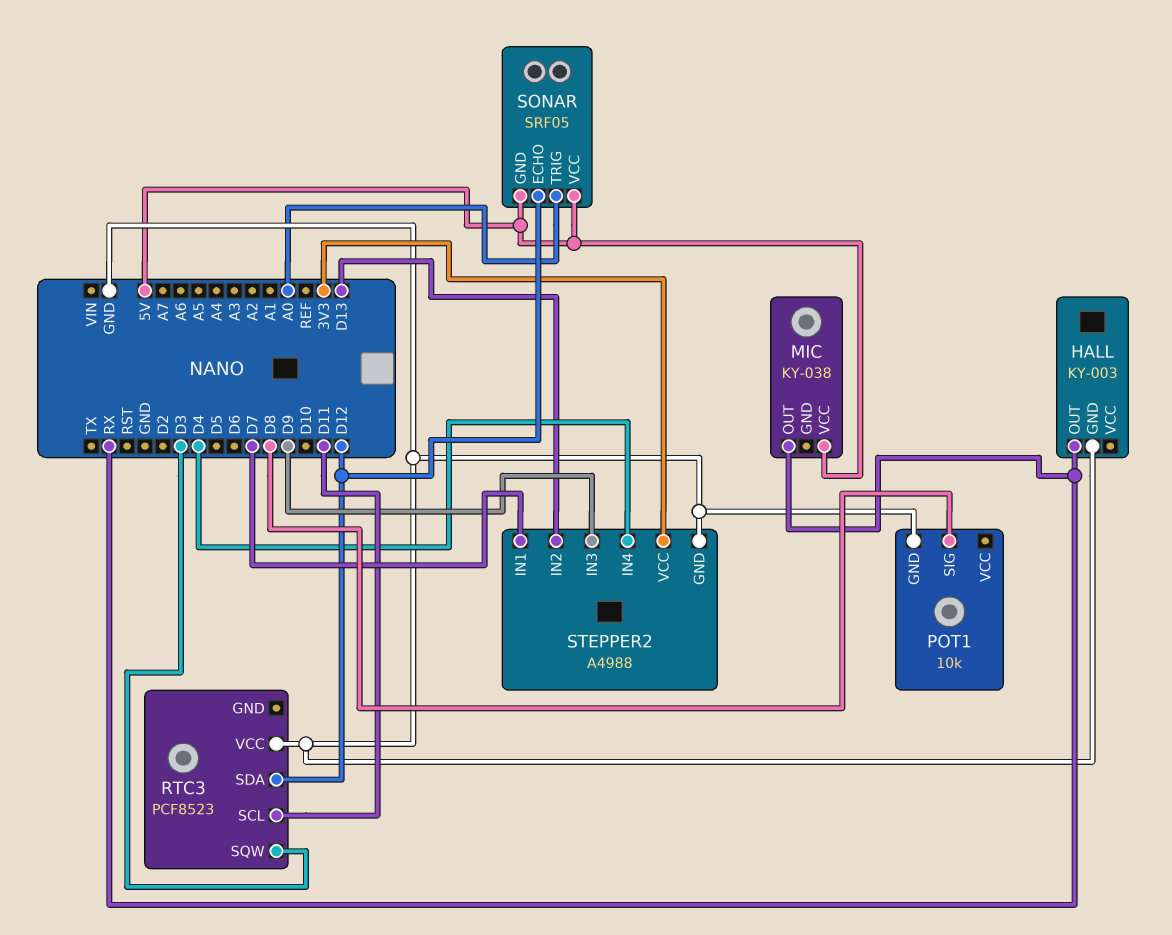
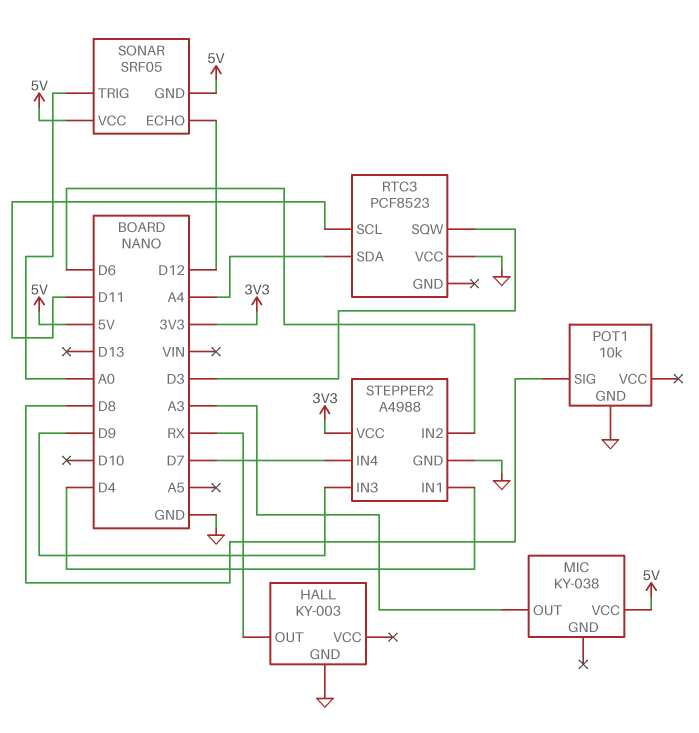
MIC pin OUT: RX -> A3
RTC3 pin SDA: D12 -> A4
STEPPER2 pin IN1: D7 -> D4
STEPPER2 pin IN2: D13 -> D6
STEPPER2 pin IN4: D4 -> D7

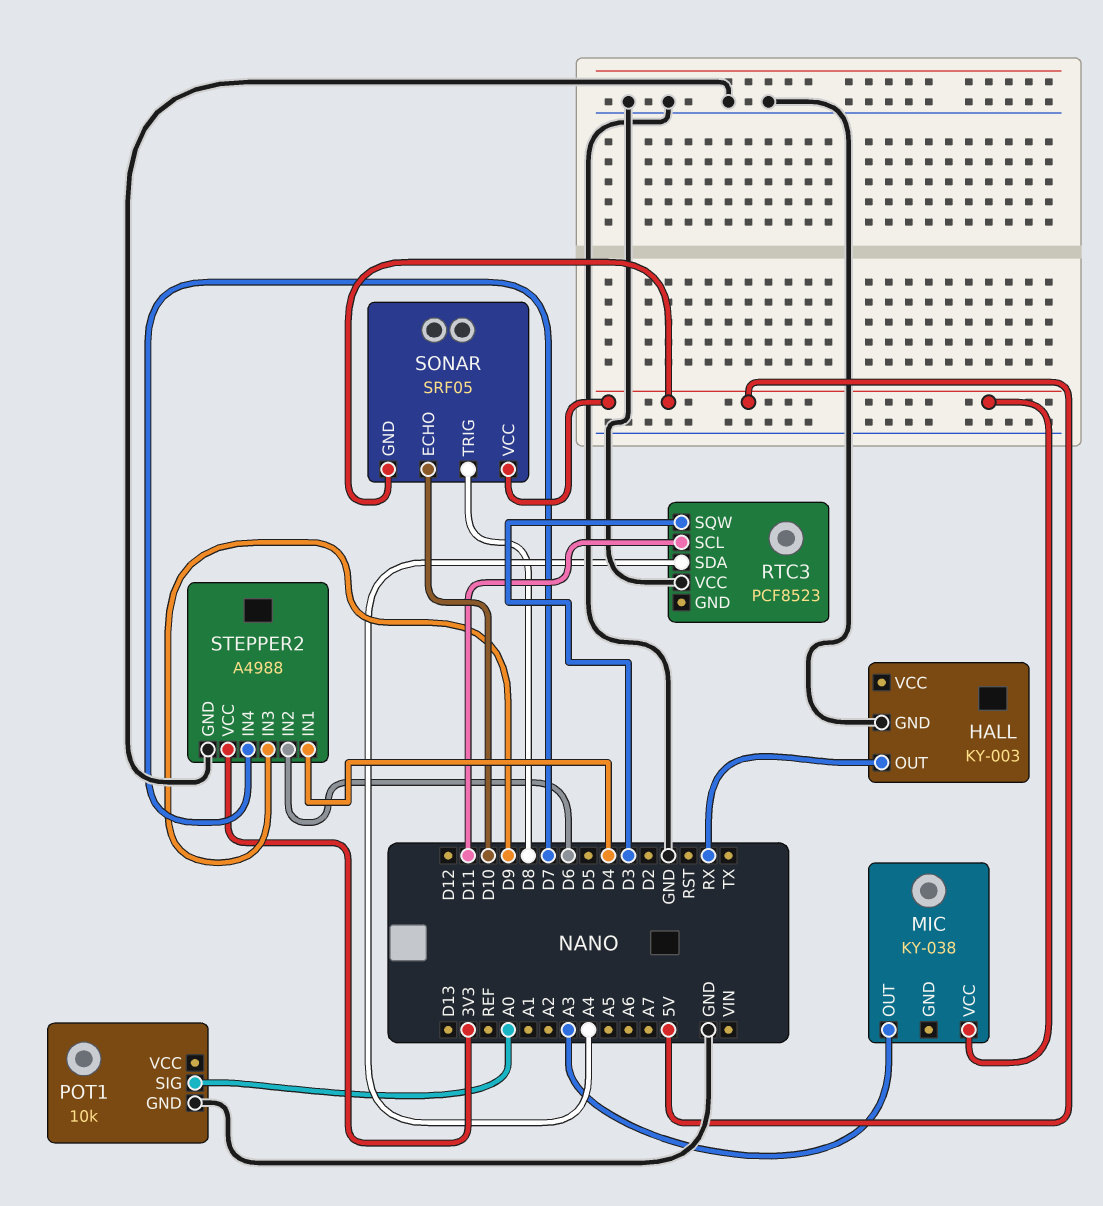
POT1 pin SIG: D8 -> A0
SONAR pin ECHO: D12 -> D10
SONAR pin TRIG: A0 -> D8

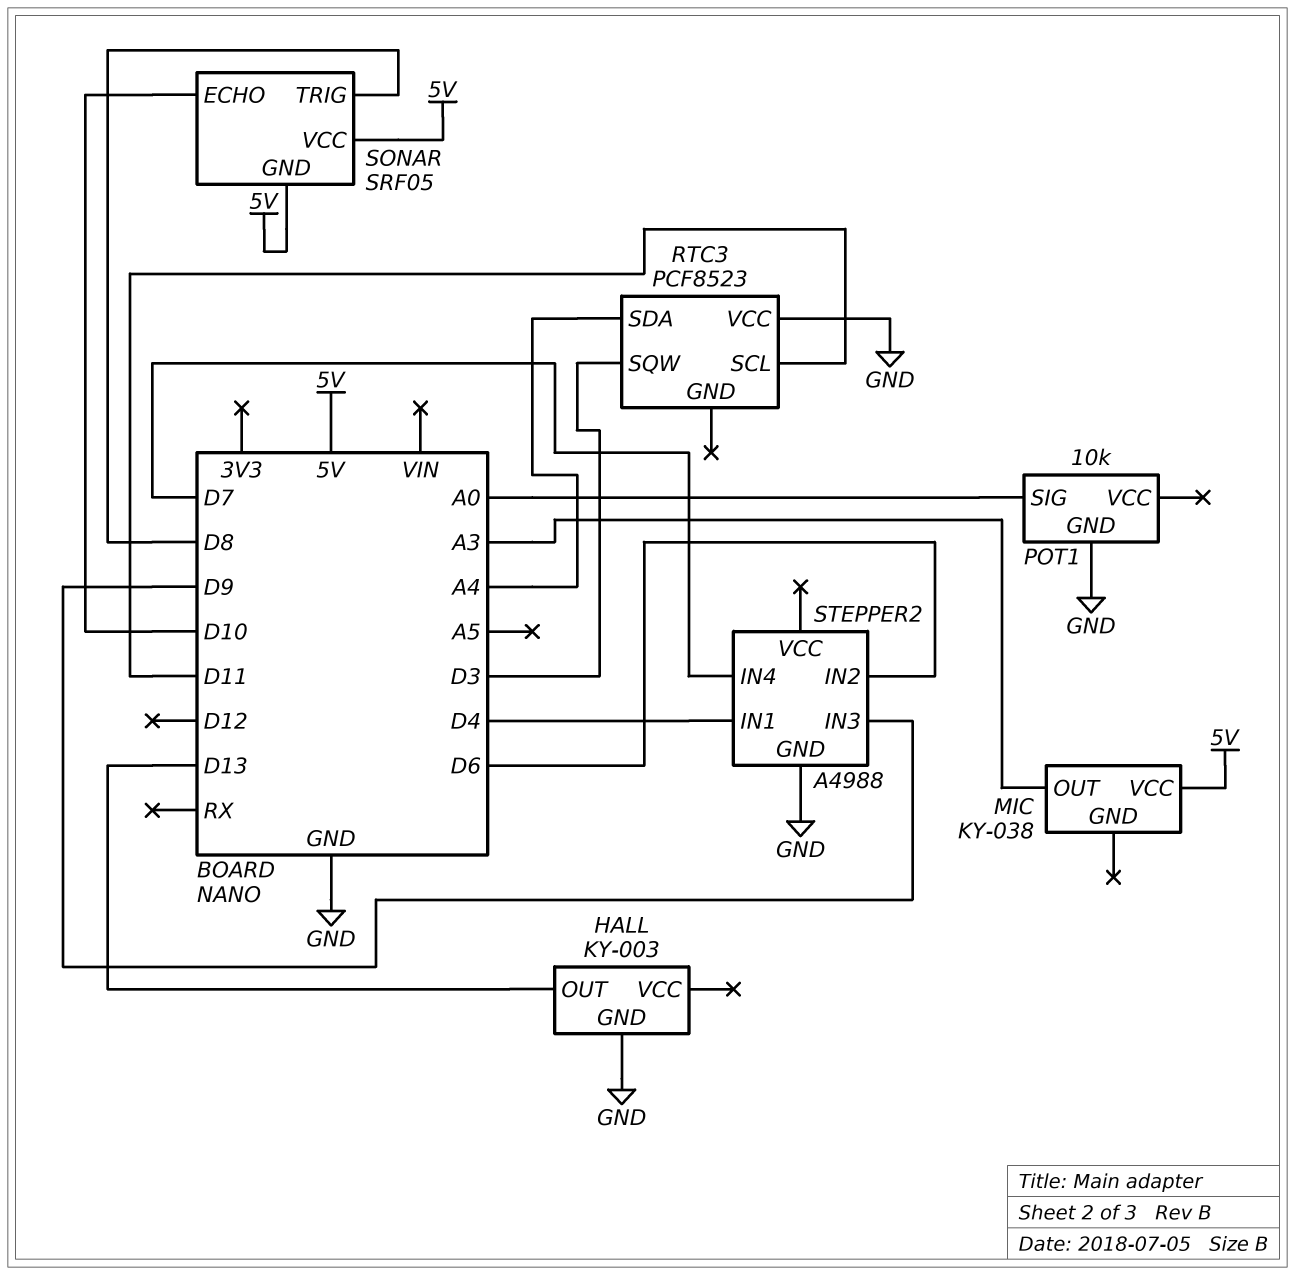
HALL pin OUT: RX -> D13
STEPPER2 pin VCC: 3V3 -> none

